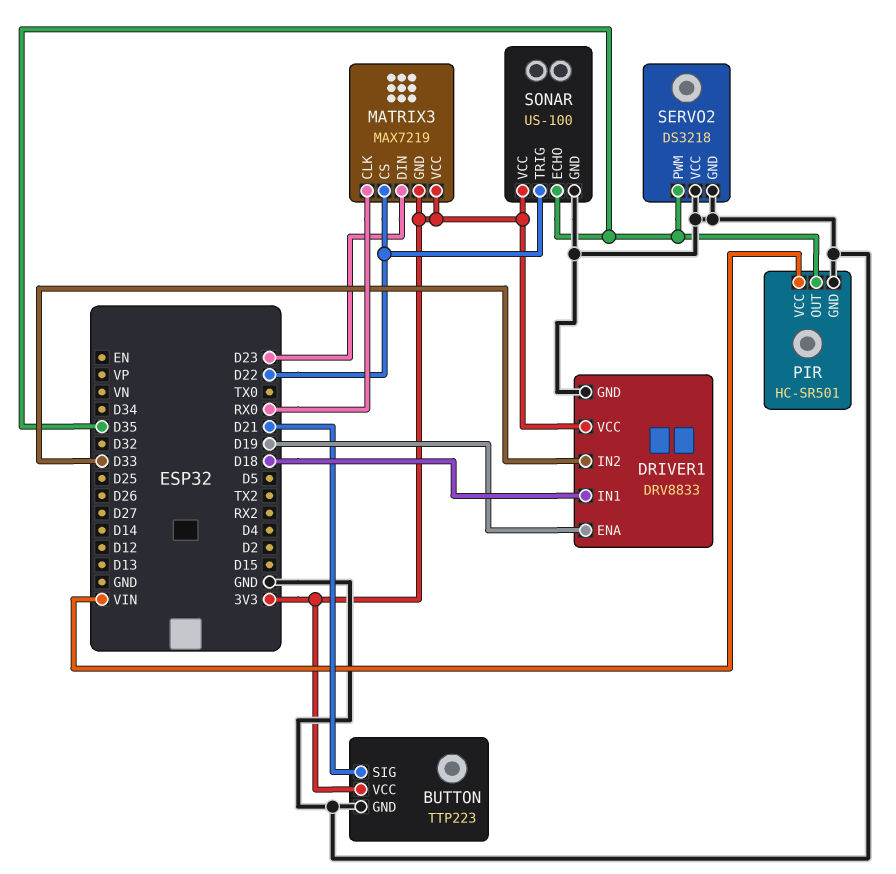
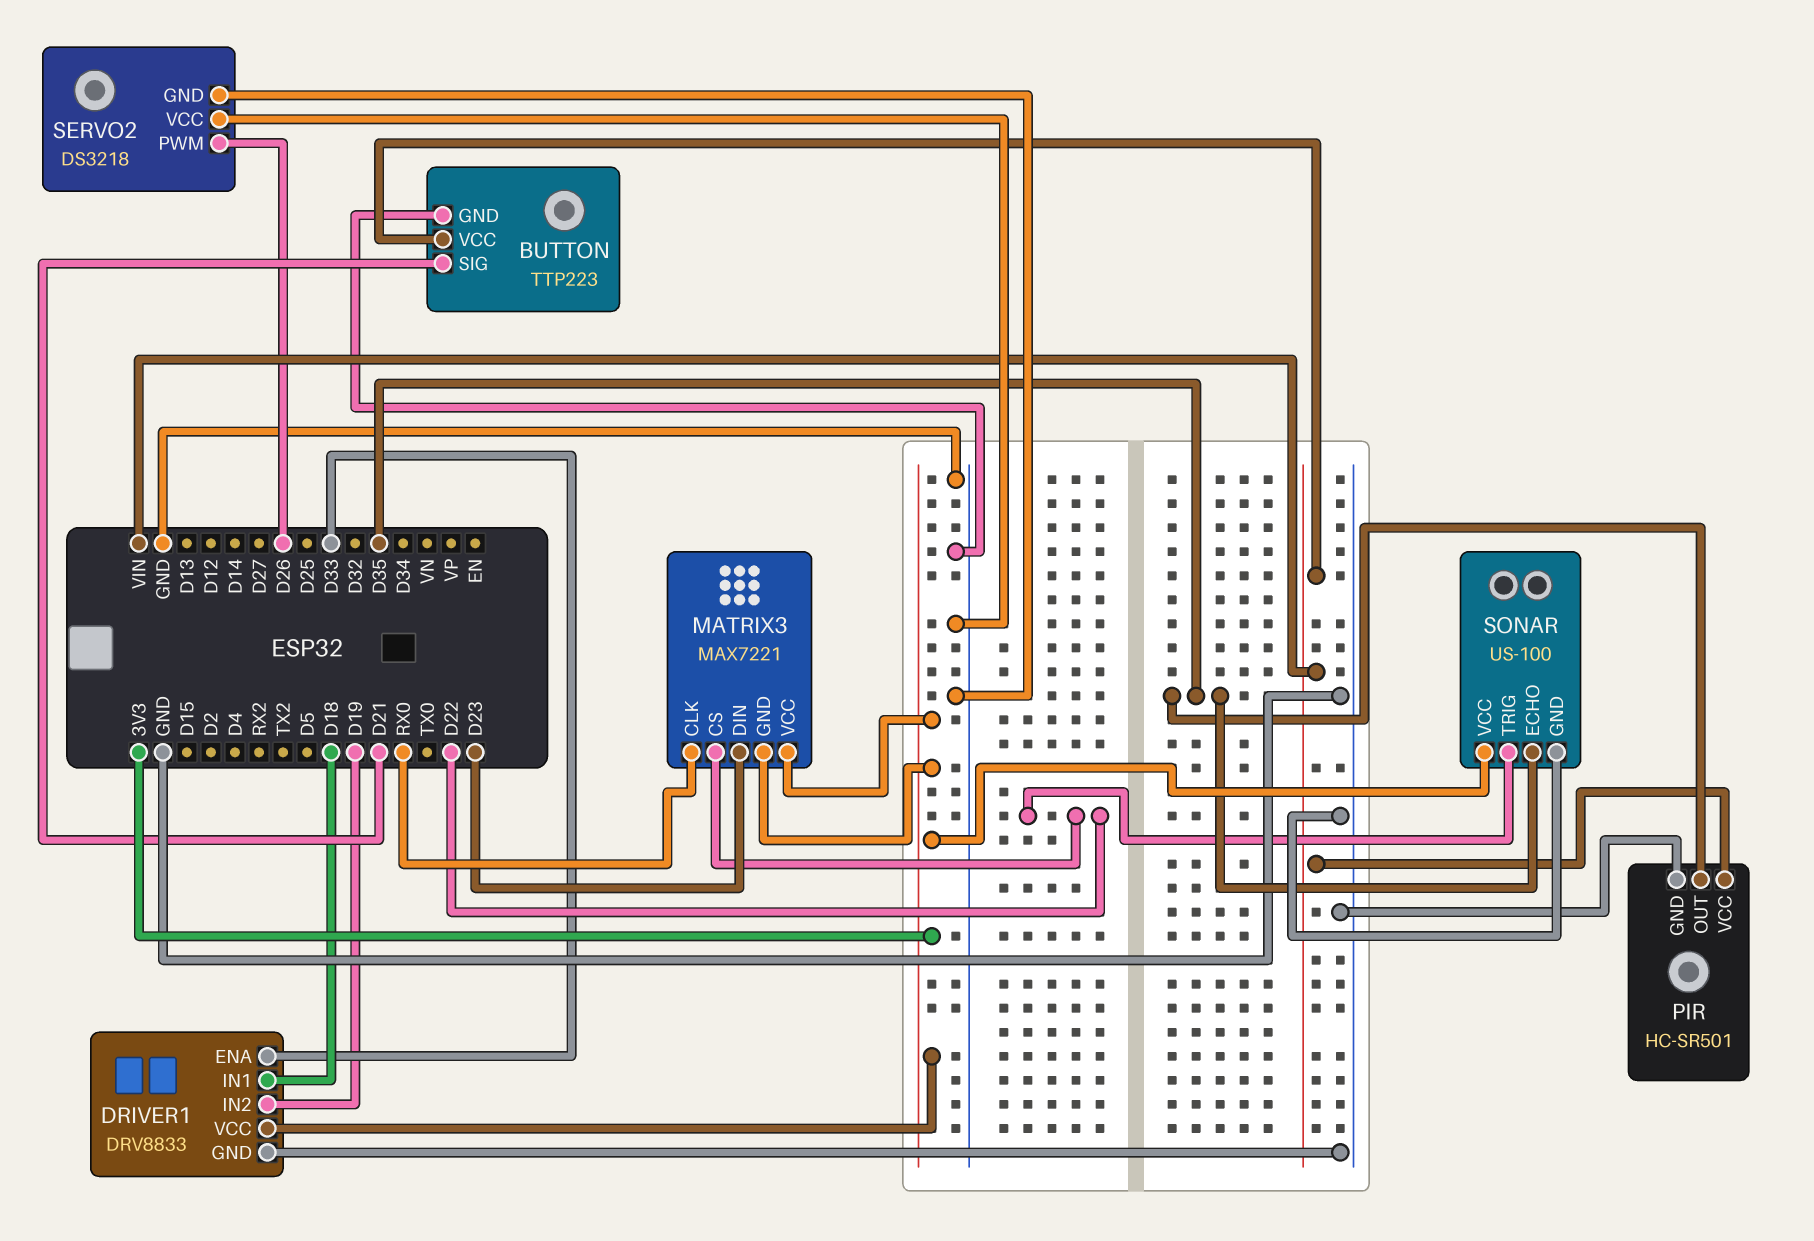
BUTTON pin VCC: 3V3 -> VIN
DRIVER1 pin ENA: D19 -> D33
DRIVER1 pin IN2: D33 -> D19
MATRIX3: MAX7219 -> MAX7221
SERVO2 pin PWM: D35 -> D26

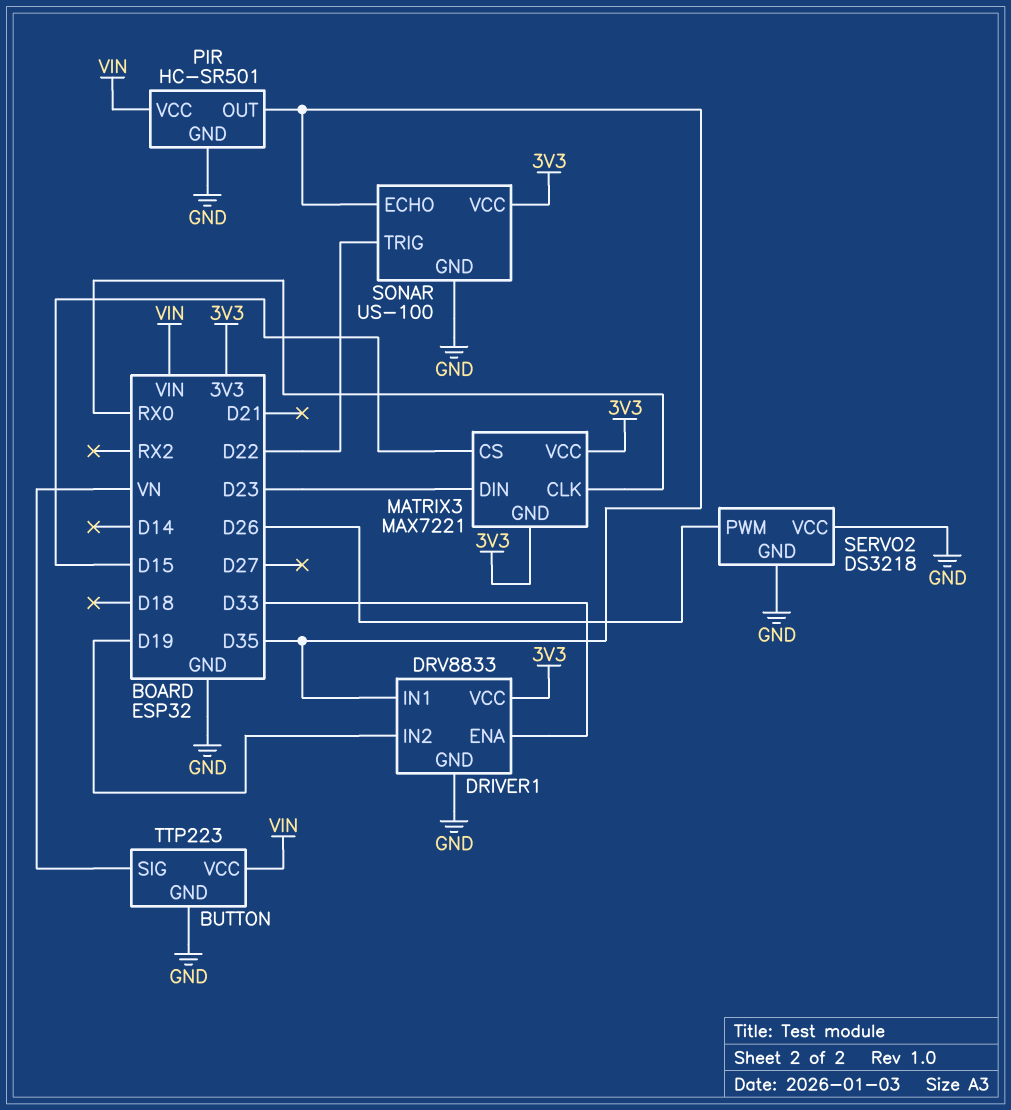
BUTTON pin SIG: D21 -> VN
DRIVER1 pin IN1: D18 -> D35
MATRIX3 pin CS: D22 -> D15

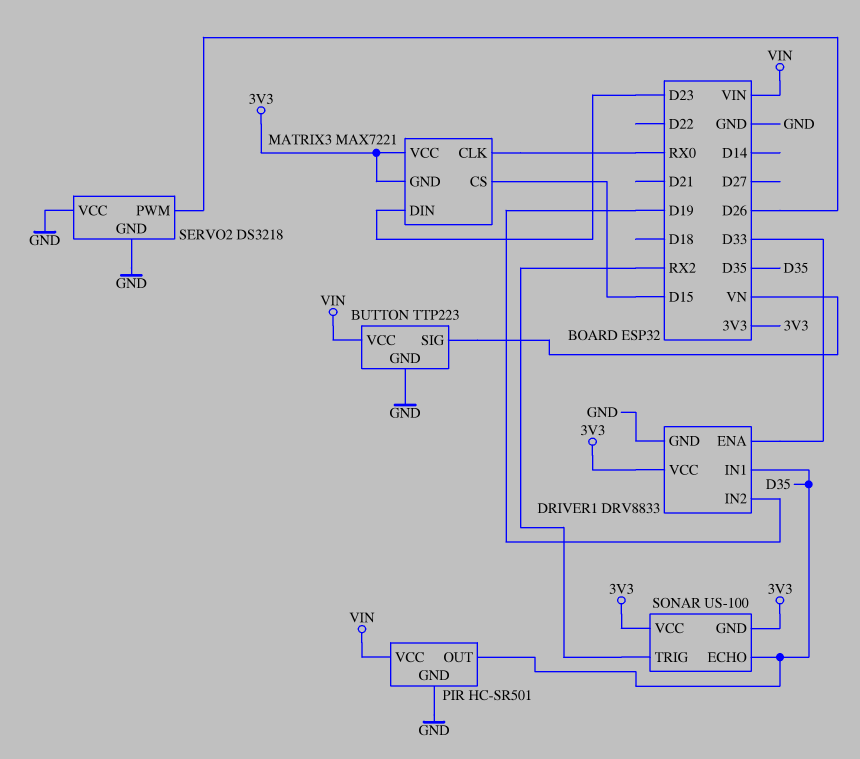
SONAR pin GND: GND -> 3V3
SONAR pin TRIG: D22 -> RX2

